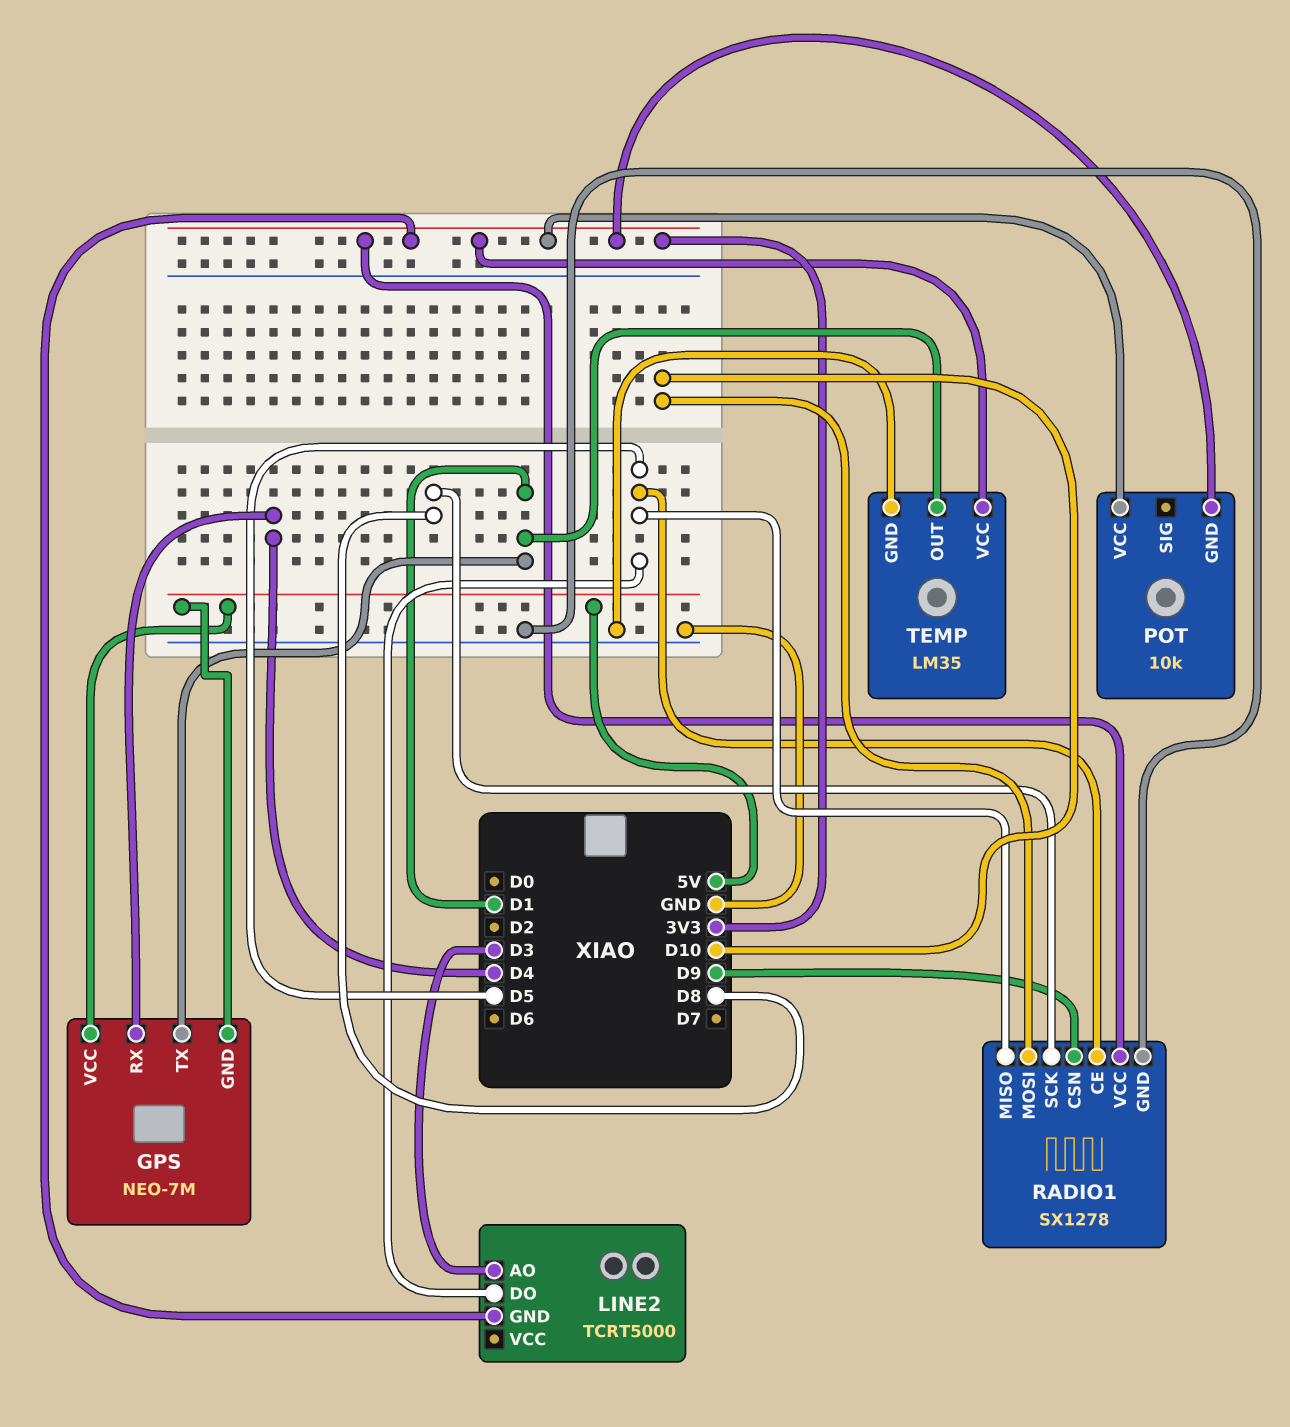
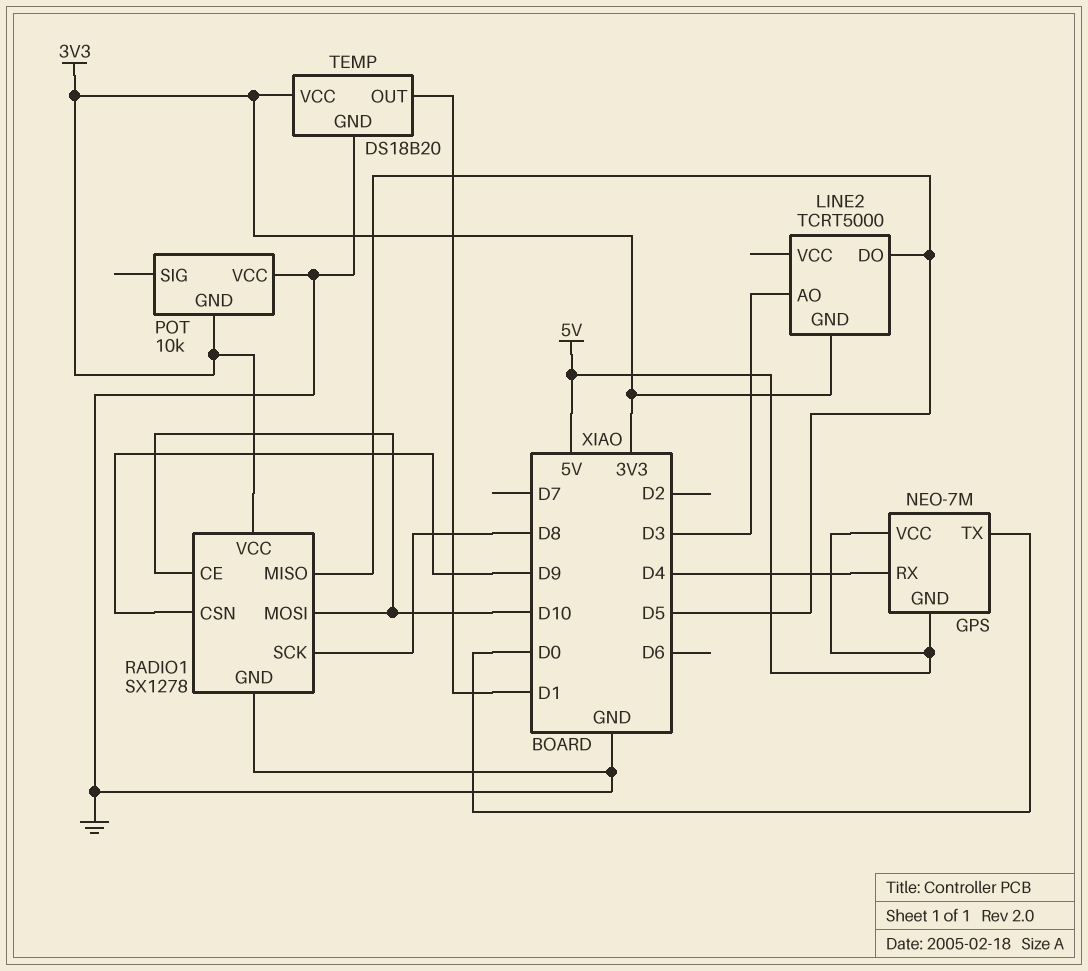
GPS pin TX: D1 -> D0
POT pin VCC: 3V3 -> GND
RADIO1 pin CE: D5 -> D10
TEMP: LM35 -> DS18B20

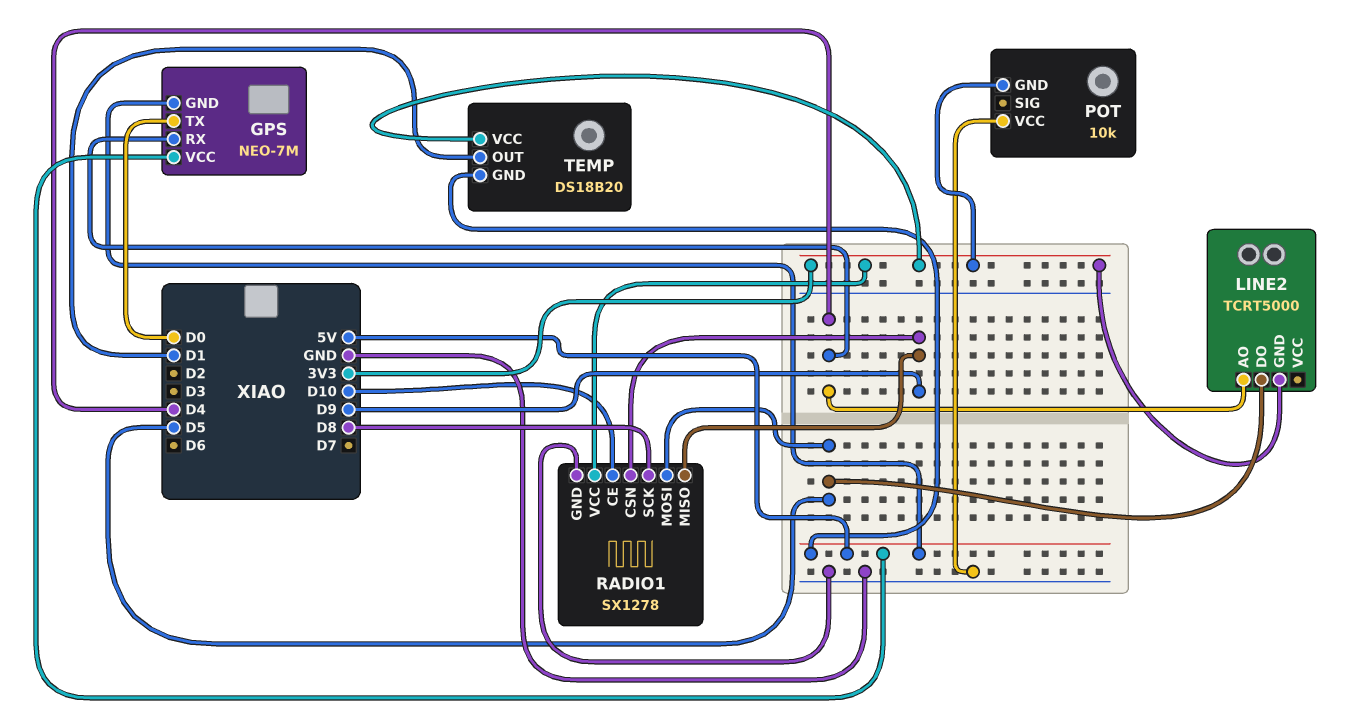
LINE2 pin AO: D3 -> D4
RADIO1 pin MISO: D5 -> D9
RADIO1 pin MOSI: D10 -> D5
TEMP pin GND: GND -> 5V

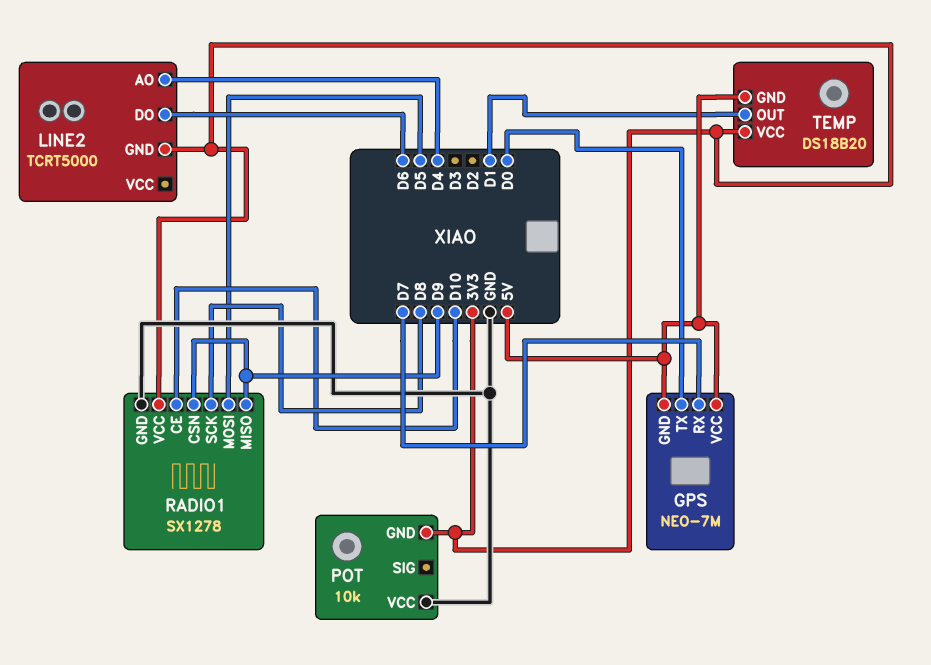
GPS pin RX: D4 -> D7
LINE2 pin DO: D5 -> D6

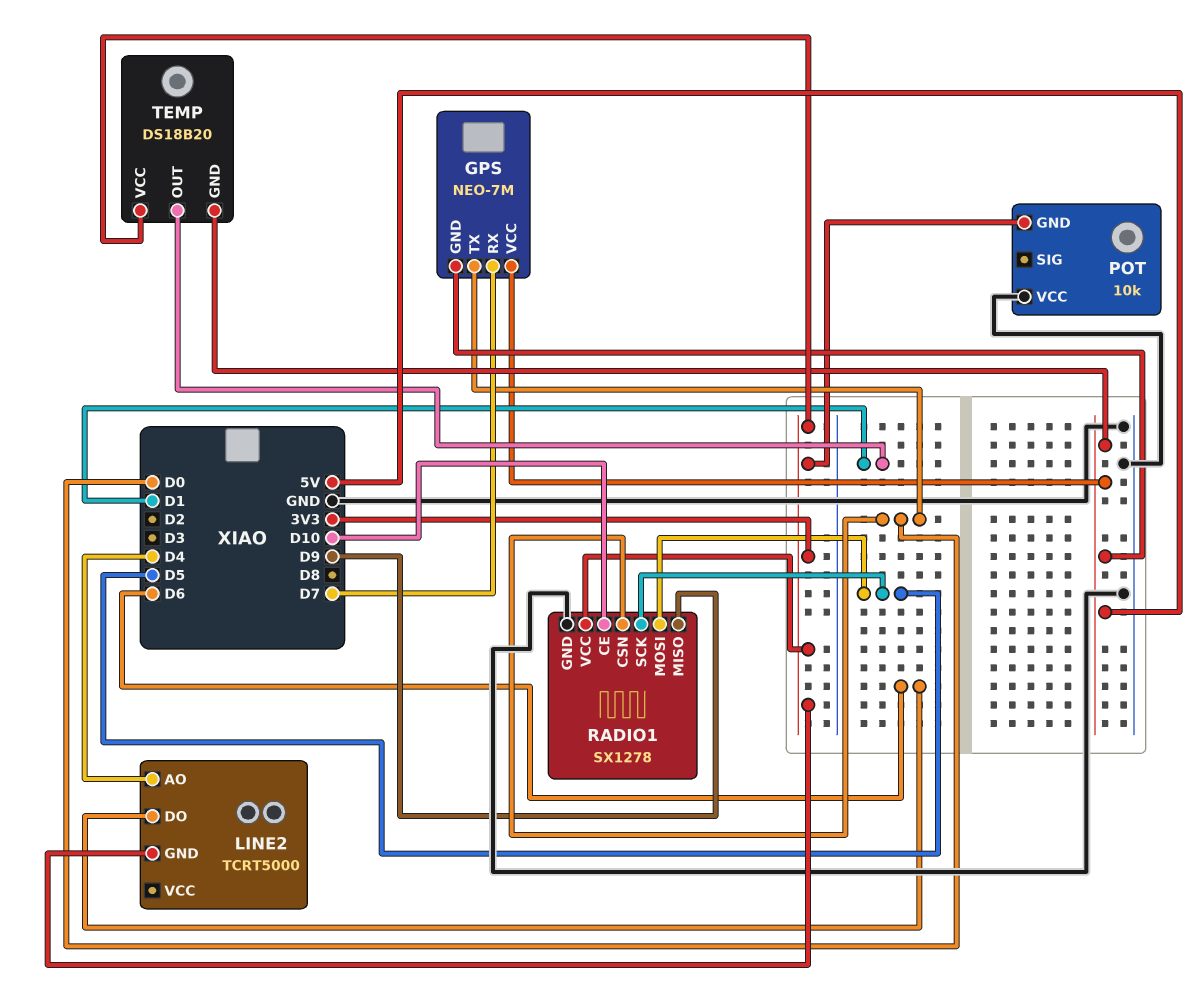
RADIO1 pin CSN: D9 -> D0
RADIO1 pin SCK: D8 -> D5

